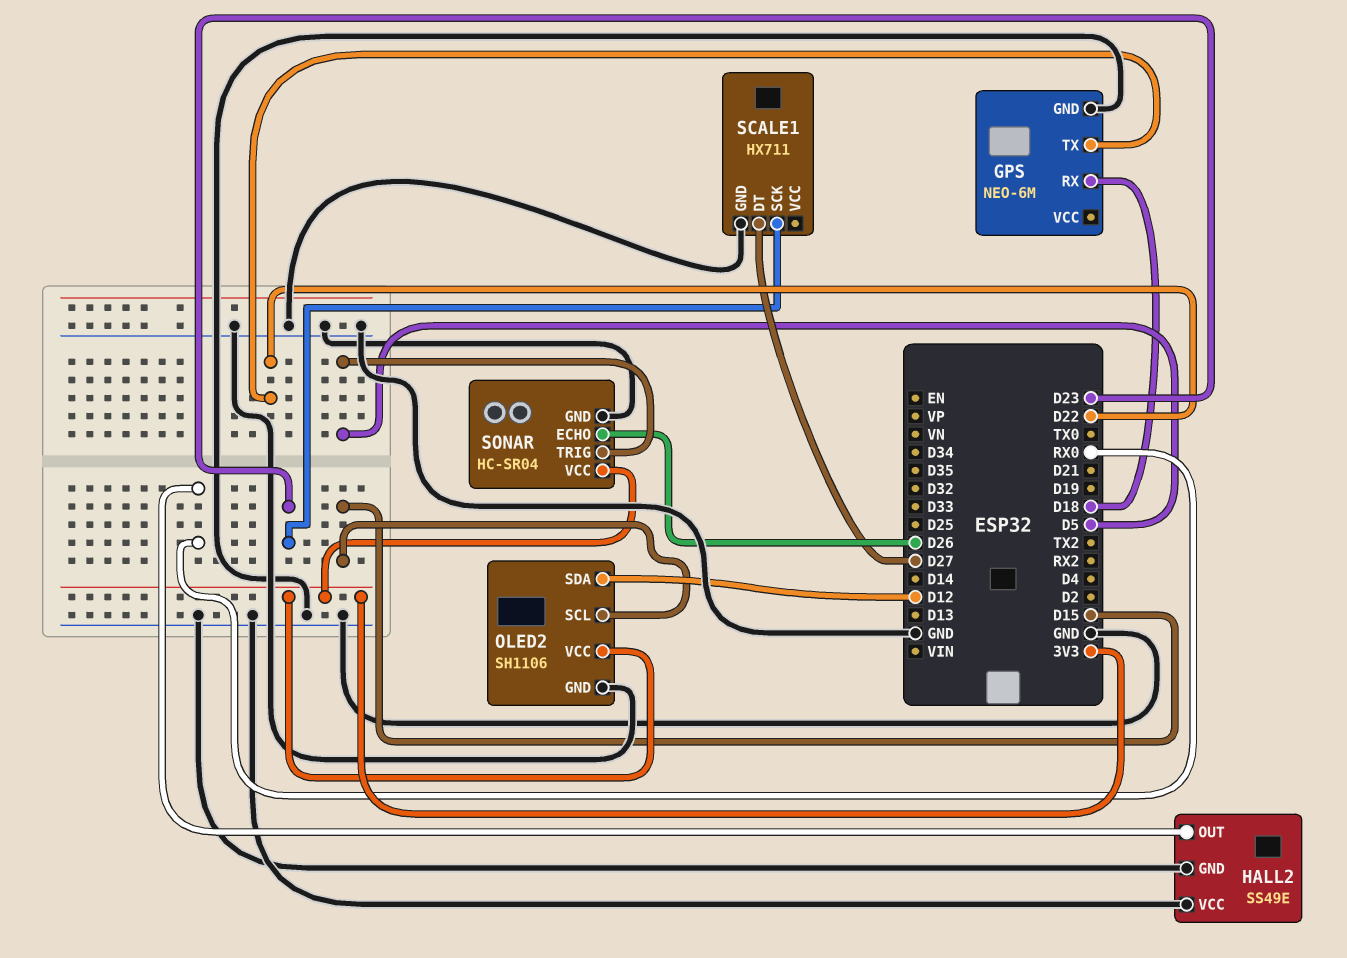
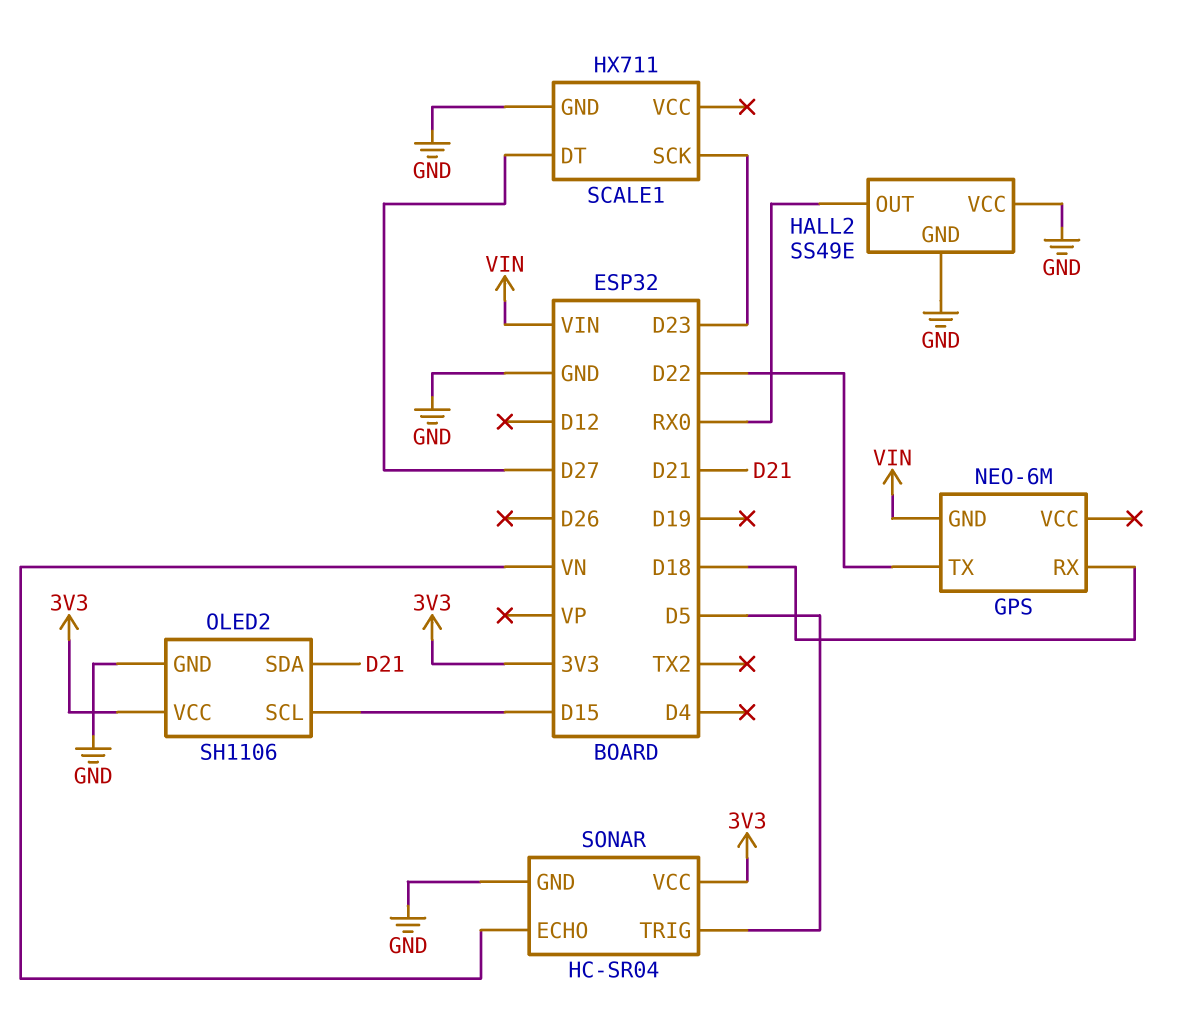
GPS pin GND: GND -> VIN
OLED2 pin SDA: D12 -> D21
SONAR pin ECHO: D26 -> VN

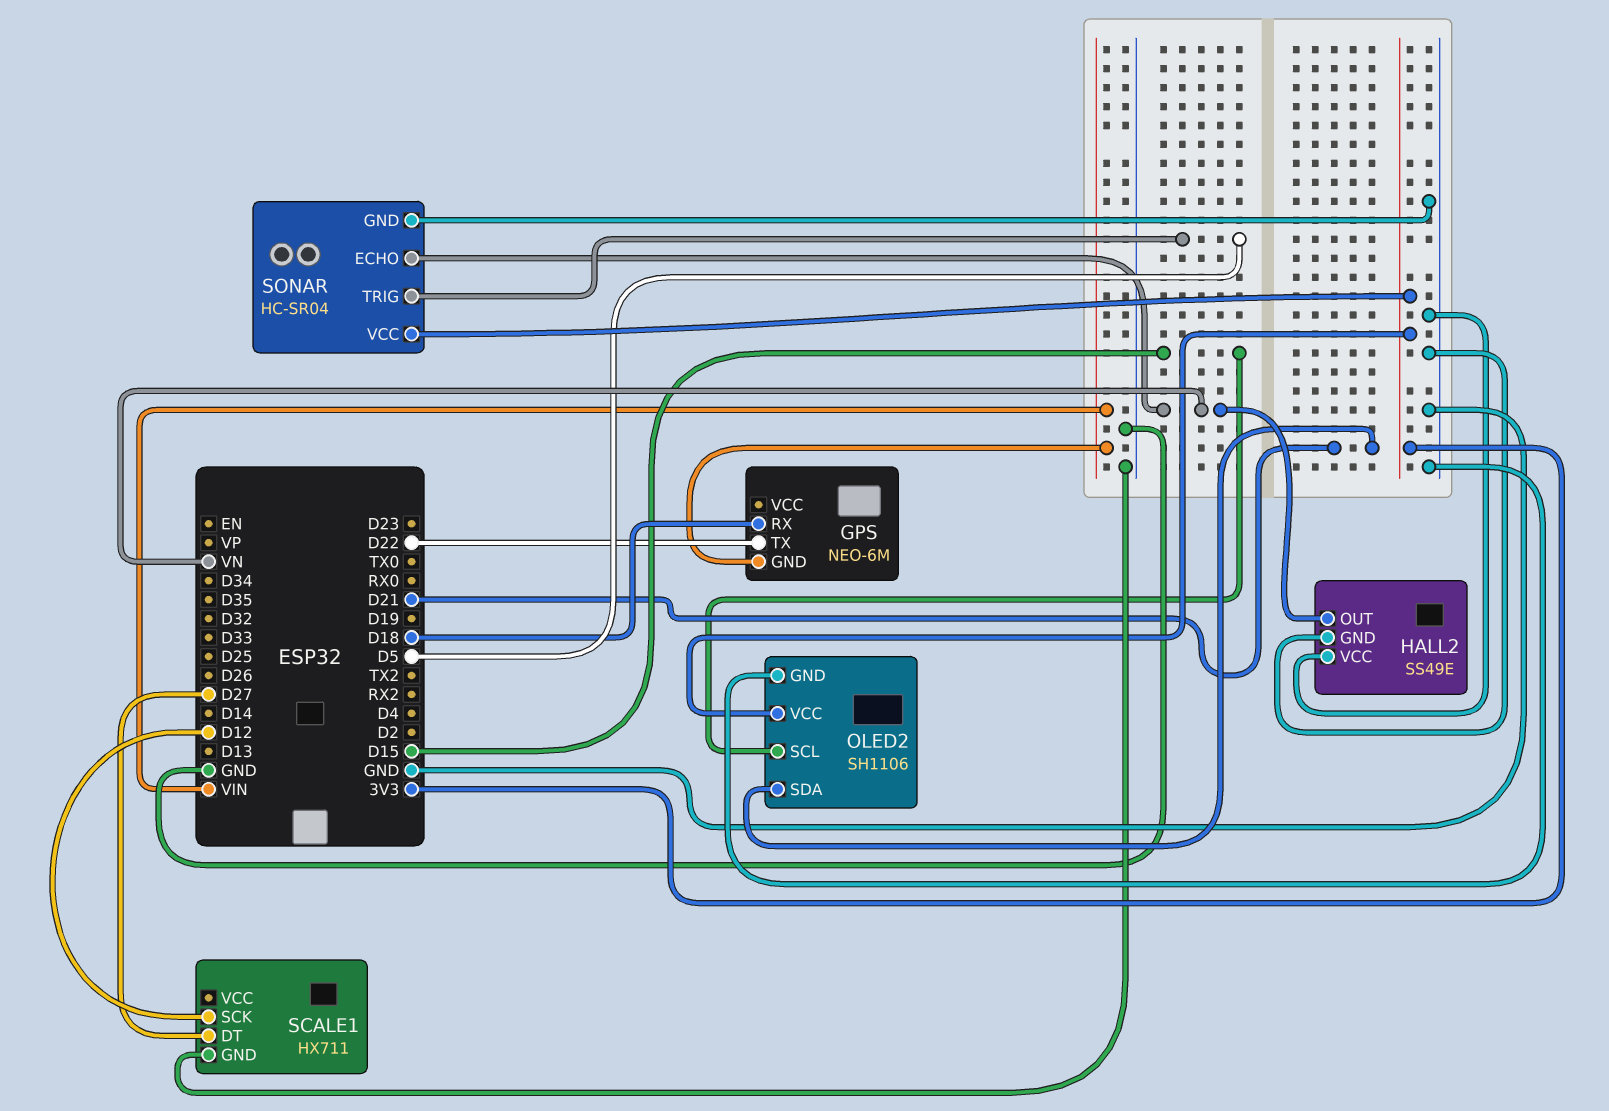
HALL2 pin OUT: RX0 -> VN
SCALE1 pin SCK: D23 -> D12

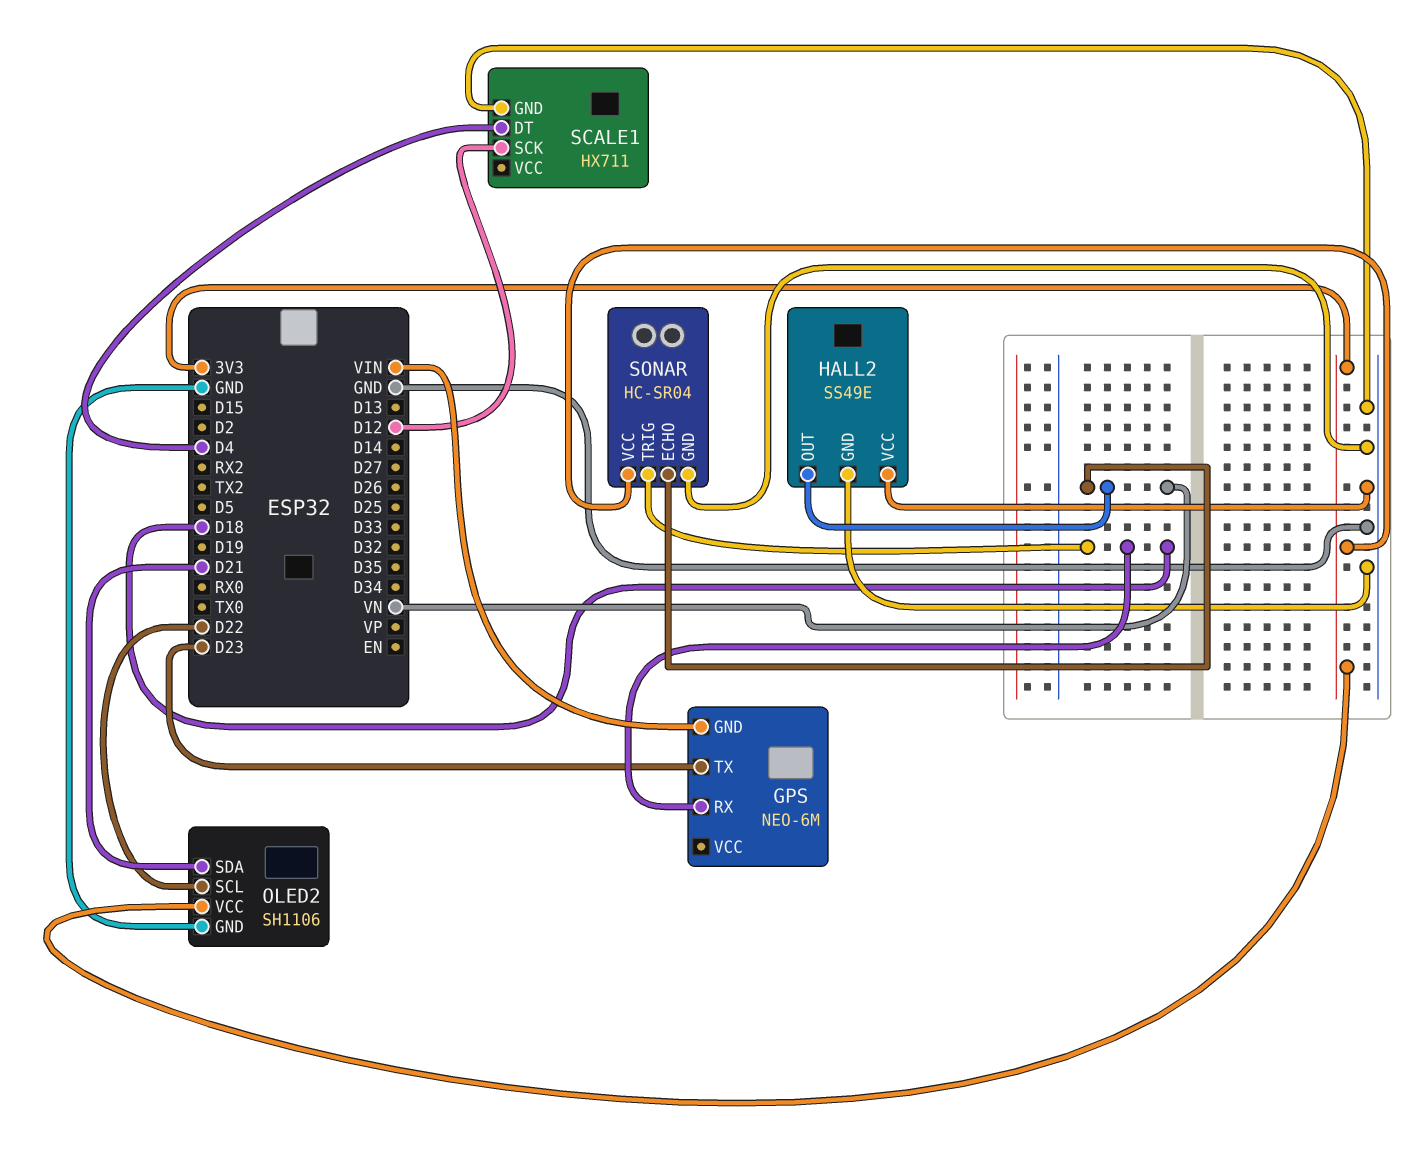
GPS pin TX: D22 -> D23
OLED2 pin SCL: D15 -> D22
SCALE1 pin DT: D27 -> D4
SONAR pin TRIG: D5 -> D18

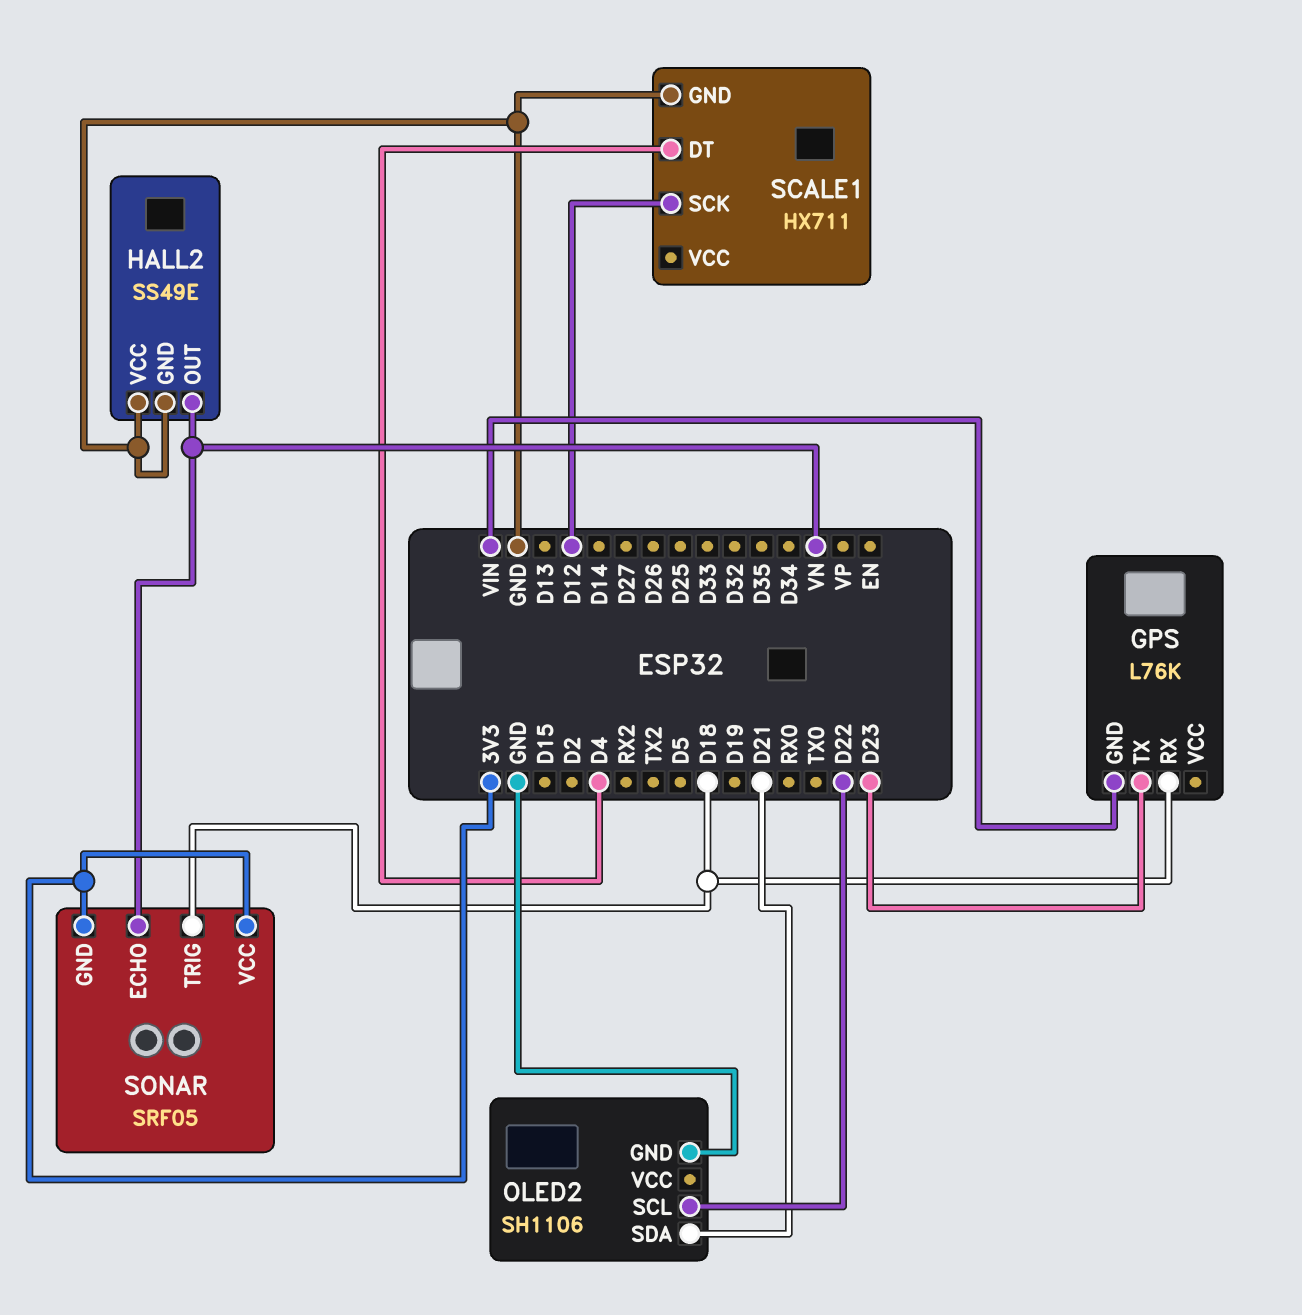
GPS: NEO-6M -> L76K
OLED2 pin VCC: 3V3 -> none
SONAR: HC-SR04 -> SRF05
SONAR pin GND: GND -> 3V3

